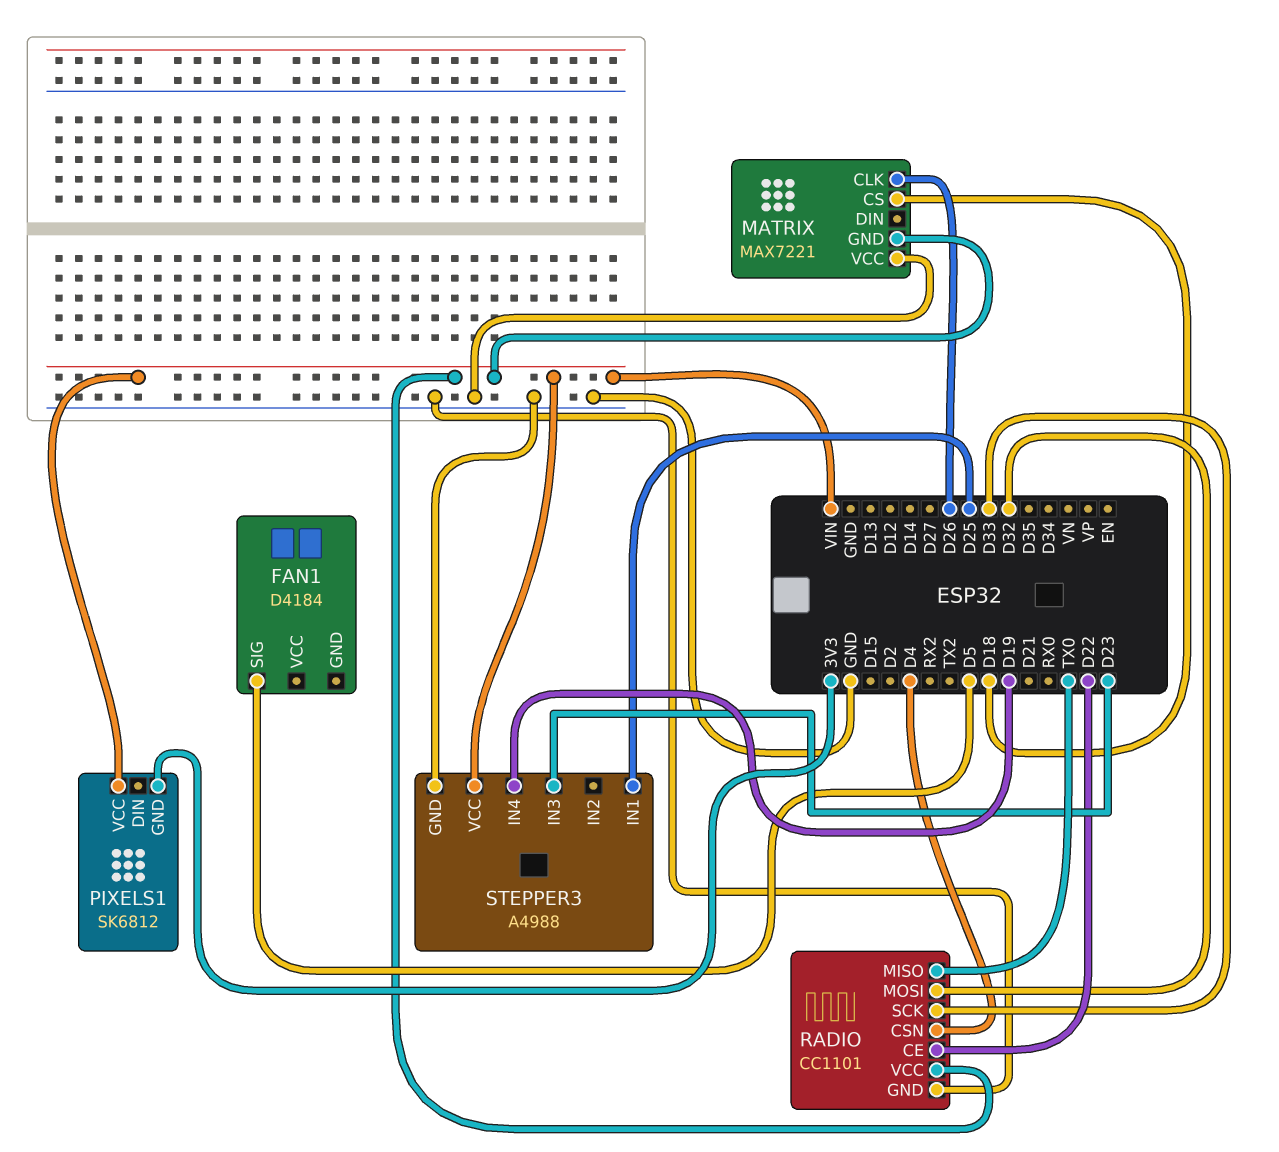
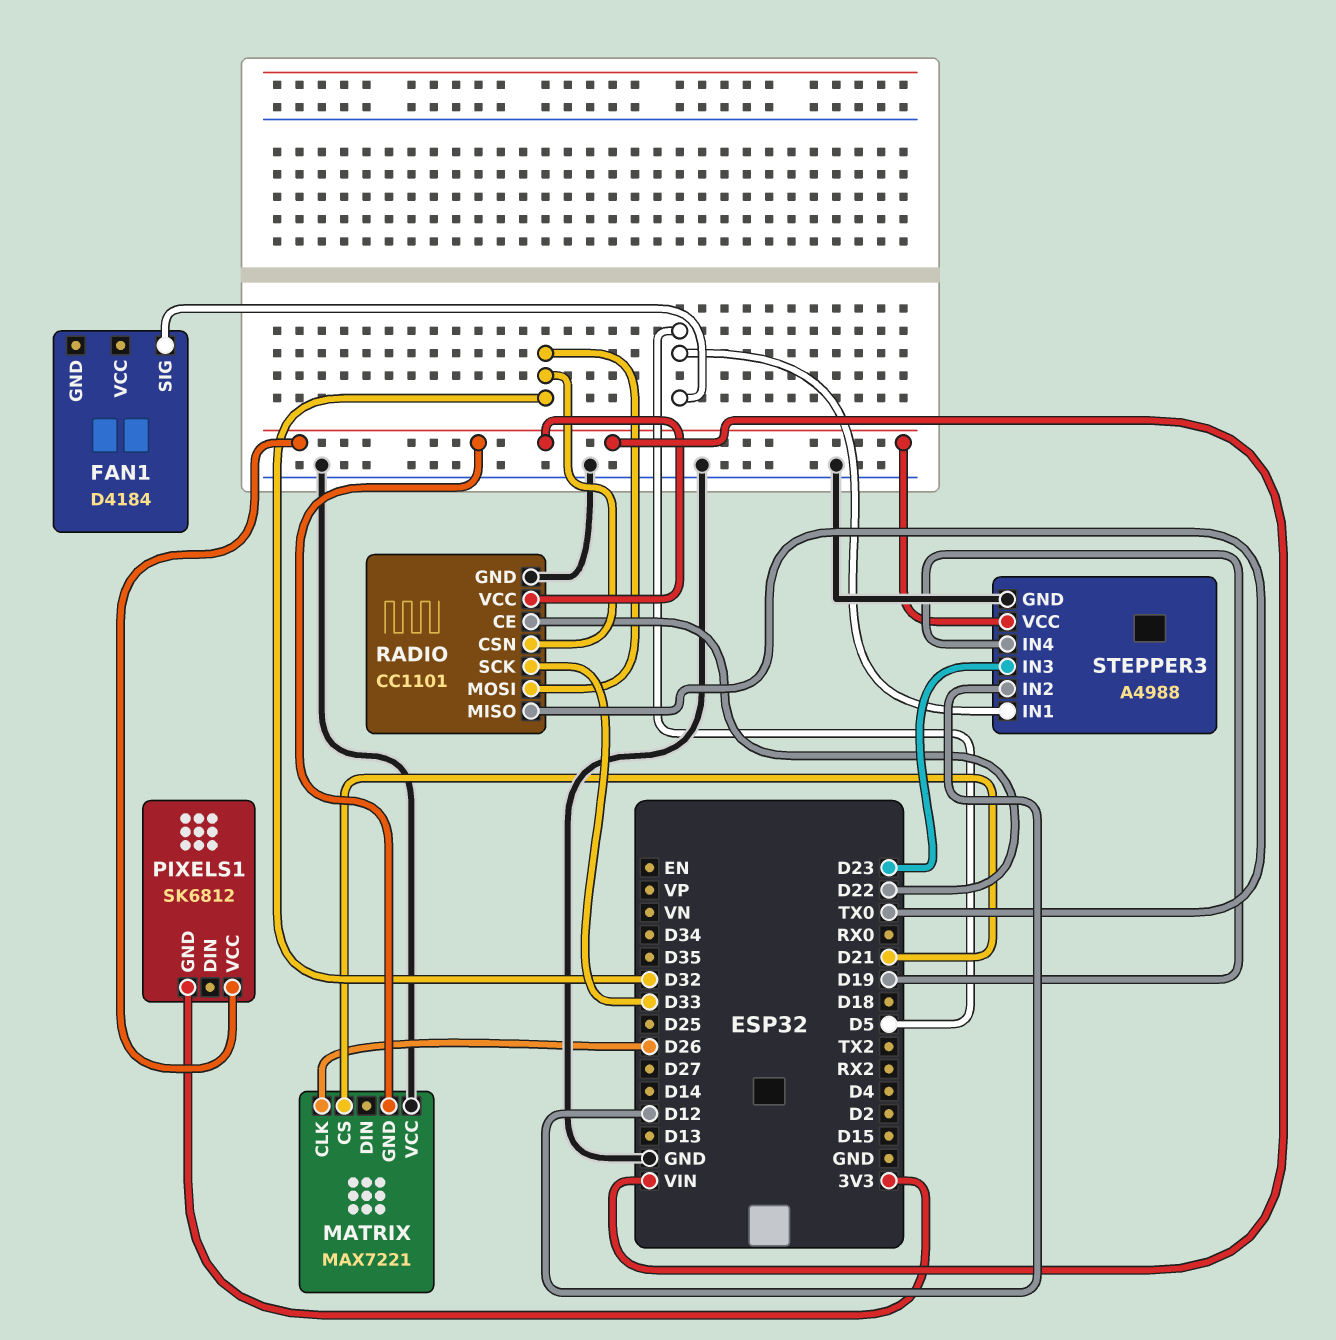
MATRIX pin CS: D18 -> D21
RADIO pin CSN: D4 -> D32
STEPPER3 pin IN1: D25 -> D5
STEPPER3 pin IN2: none -> D12

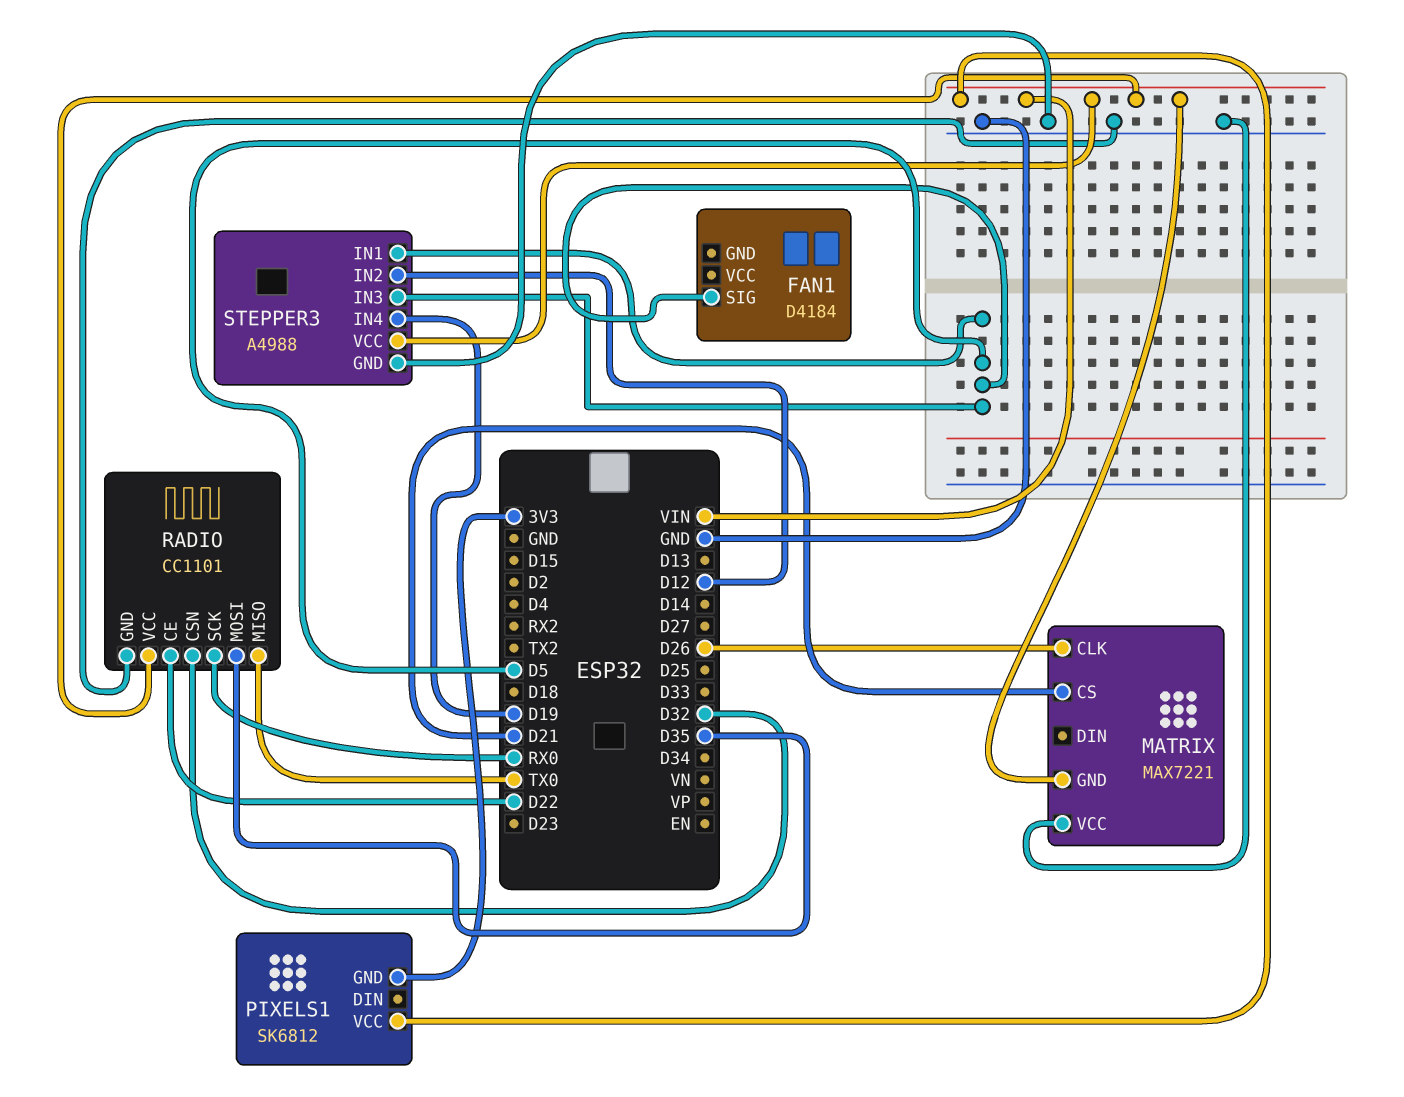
RADIO pin MOSI: D32 -> D35
RADIO pin SCK: D33 -> RX0
STEPPER3 pin IN3: D23 -> D5

